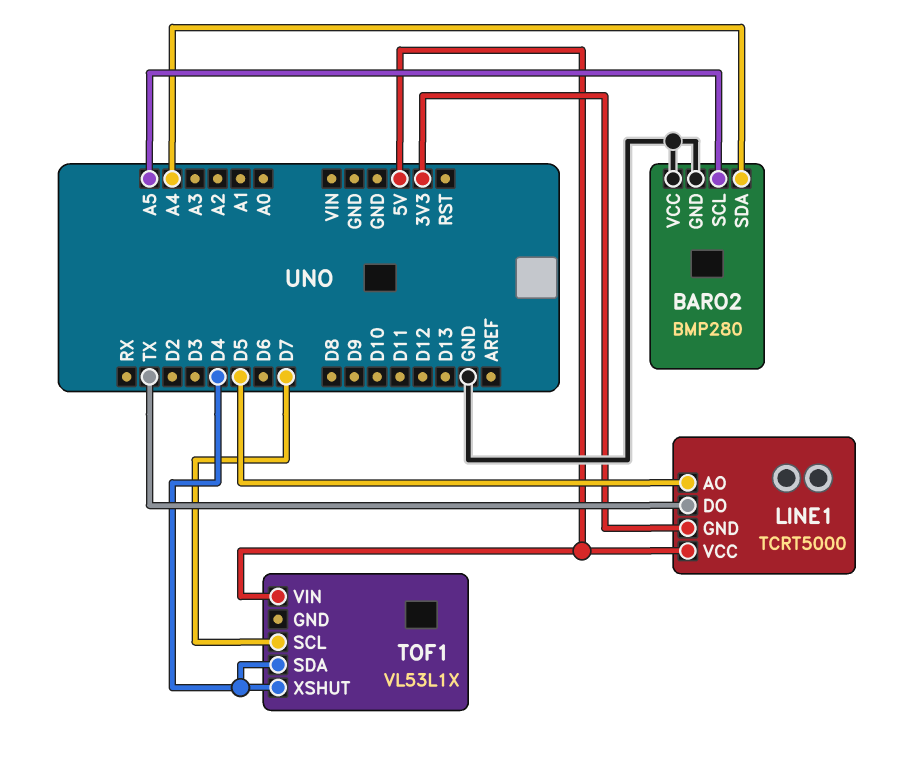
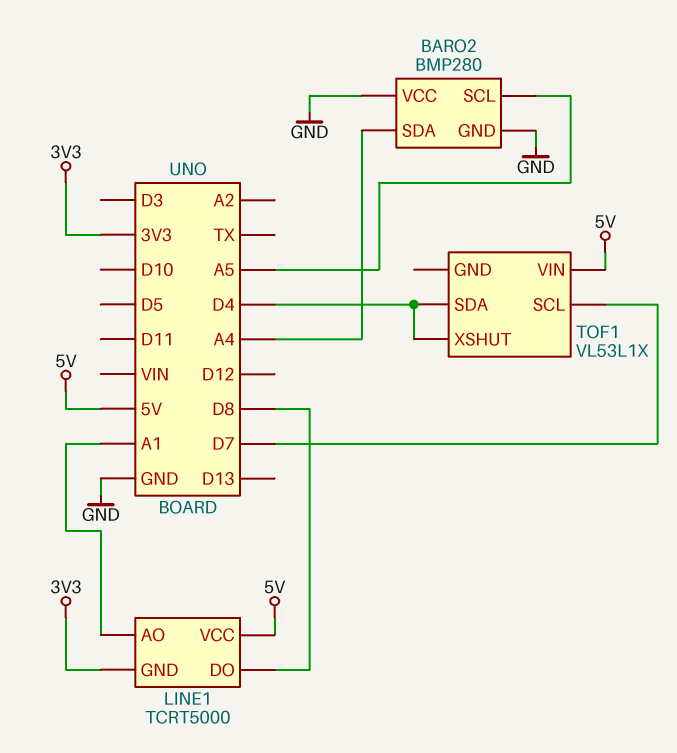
LINE1 pin AO: D5 -> A1
LINE1 pin DO: TX -> D8

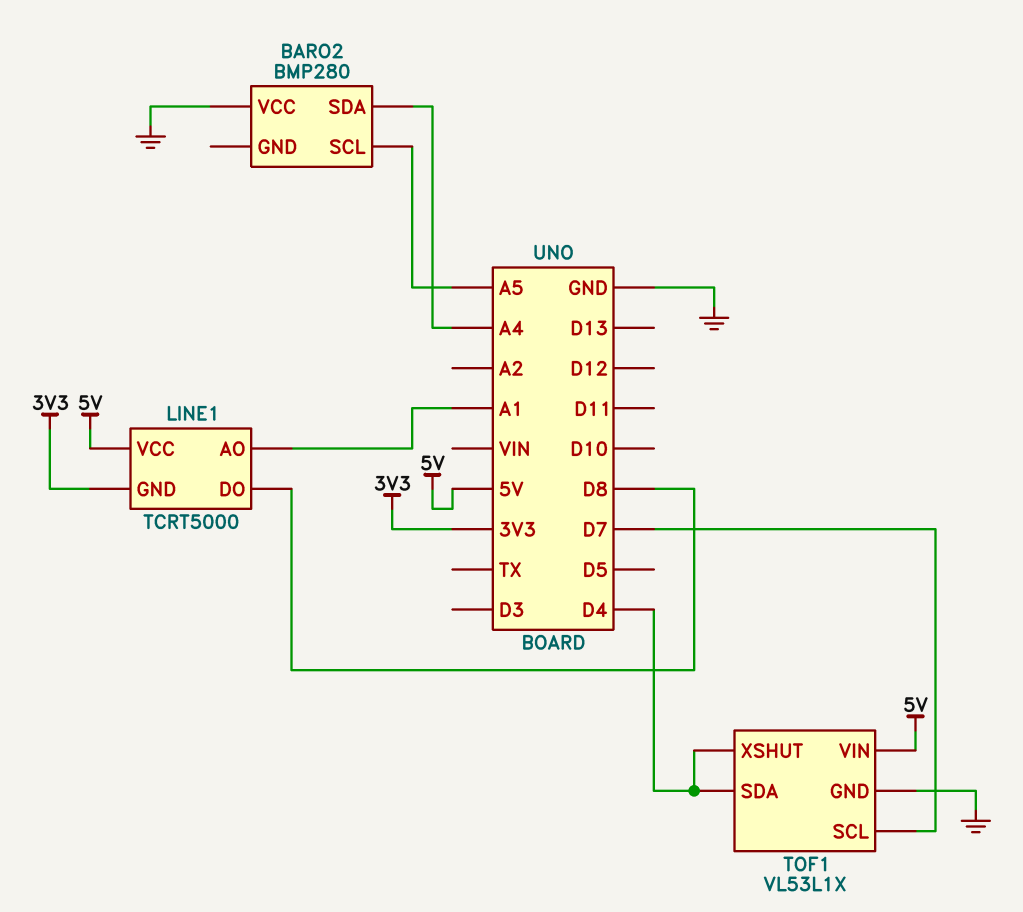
BARO2 pin GND: GND -> none
TOF1 pin GND: none -> GND

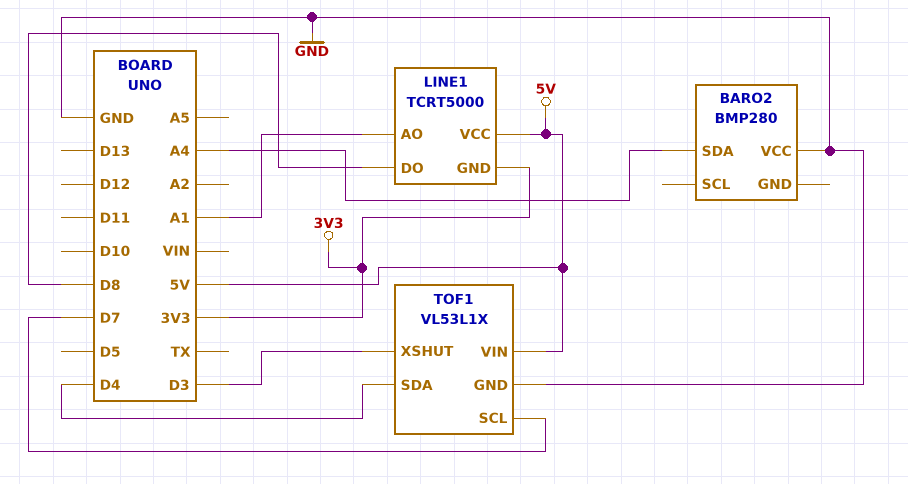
BARO2 pin SCL: A5 -> none
TOF1 pin XSHUT: D4 -> D3

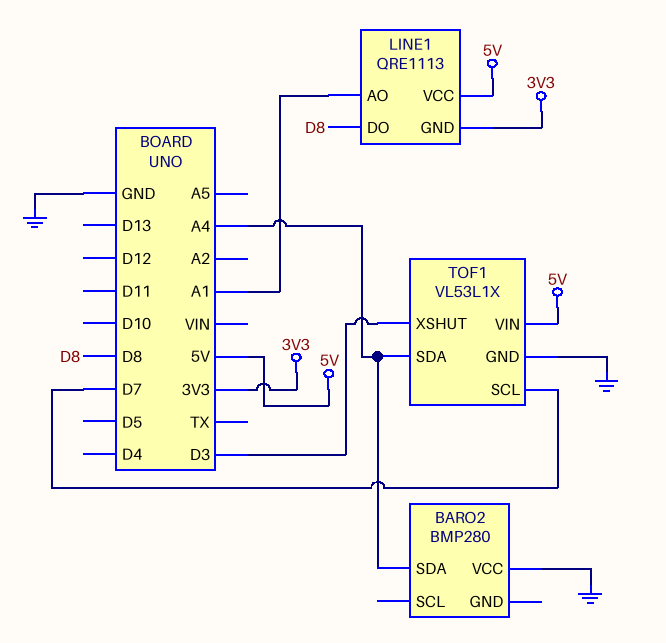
LINE1: TCRT5000 -> QRE1113
TOF1 pin SDA: D4 -> A4

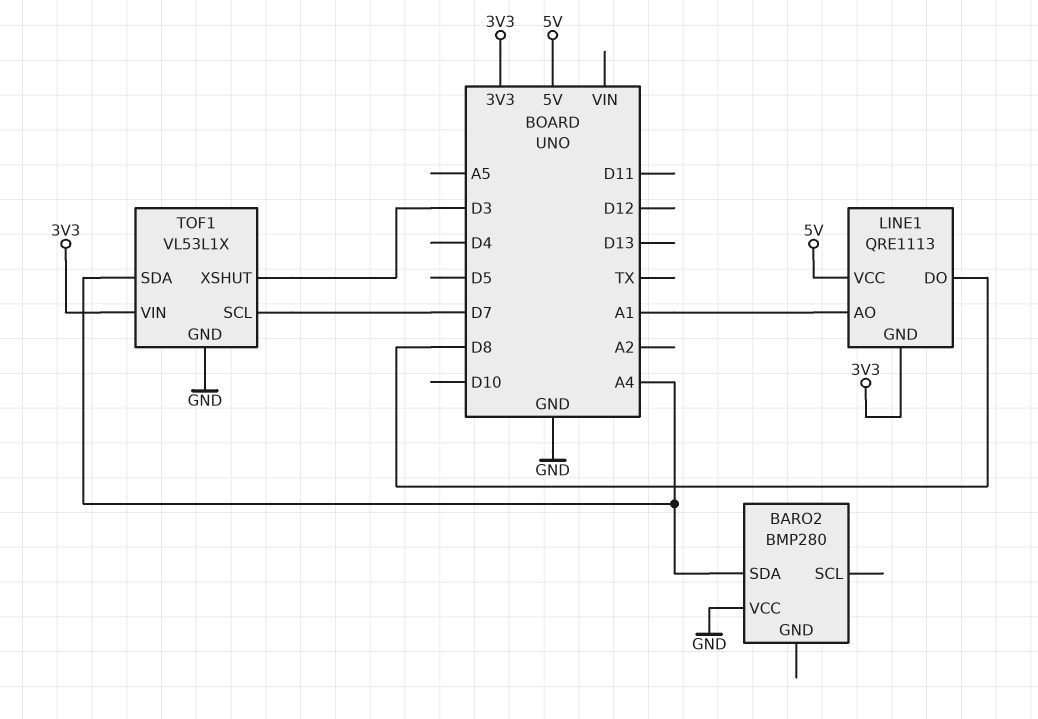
TOF1 pin VIN: 5V -> 3V3

